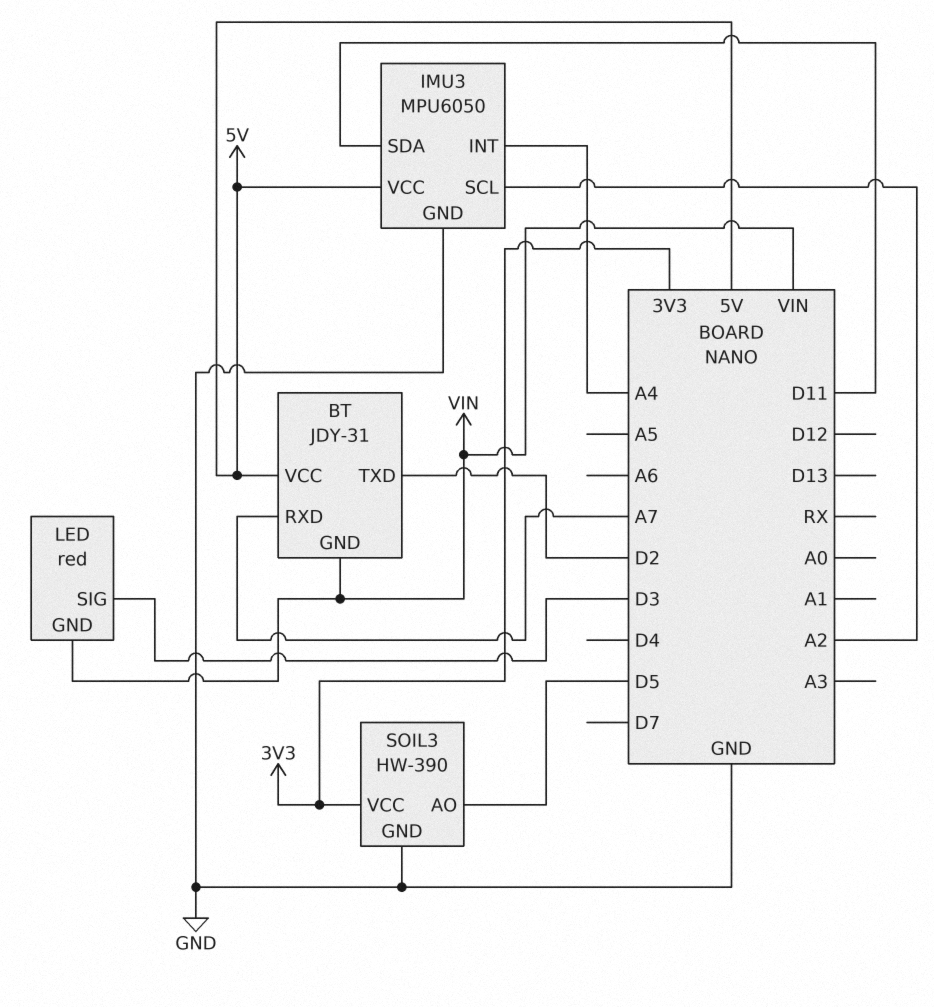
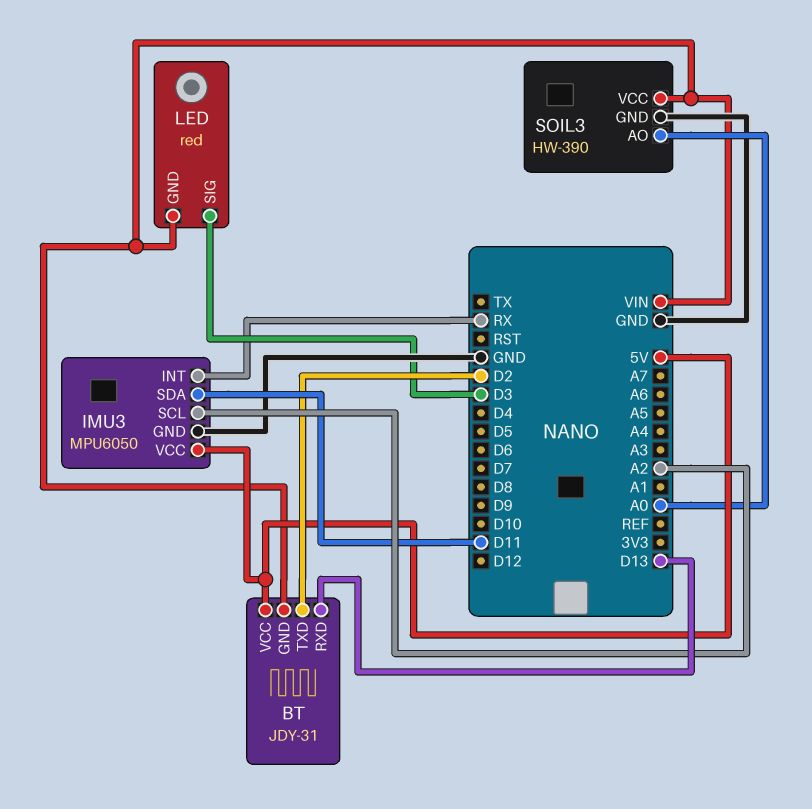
BT pin RXD: A7 -> D13
IMU3 pin INT: A4 -> RX
SOIL3 pin AO: D5 -> A0
SOIL3 pin VCC: 3V3 -> VIN

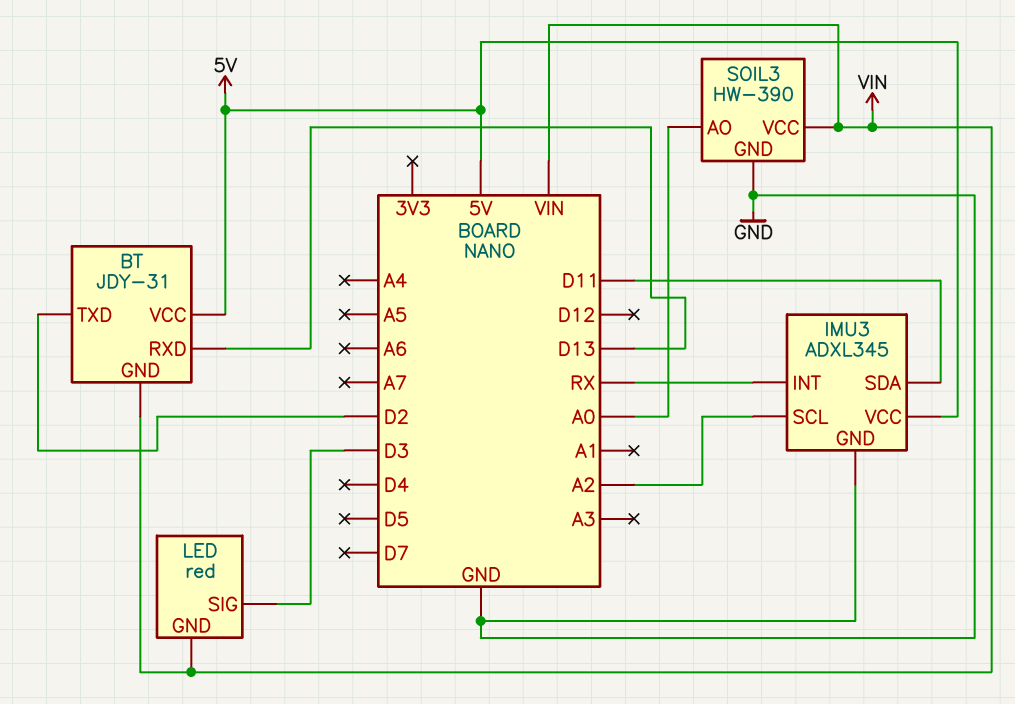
IMU3: MPU6050 -> ADXL345

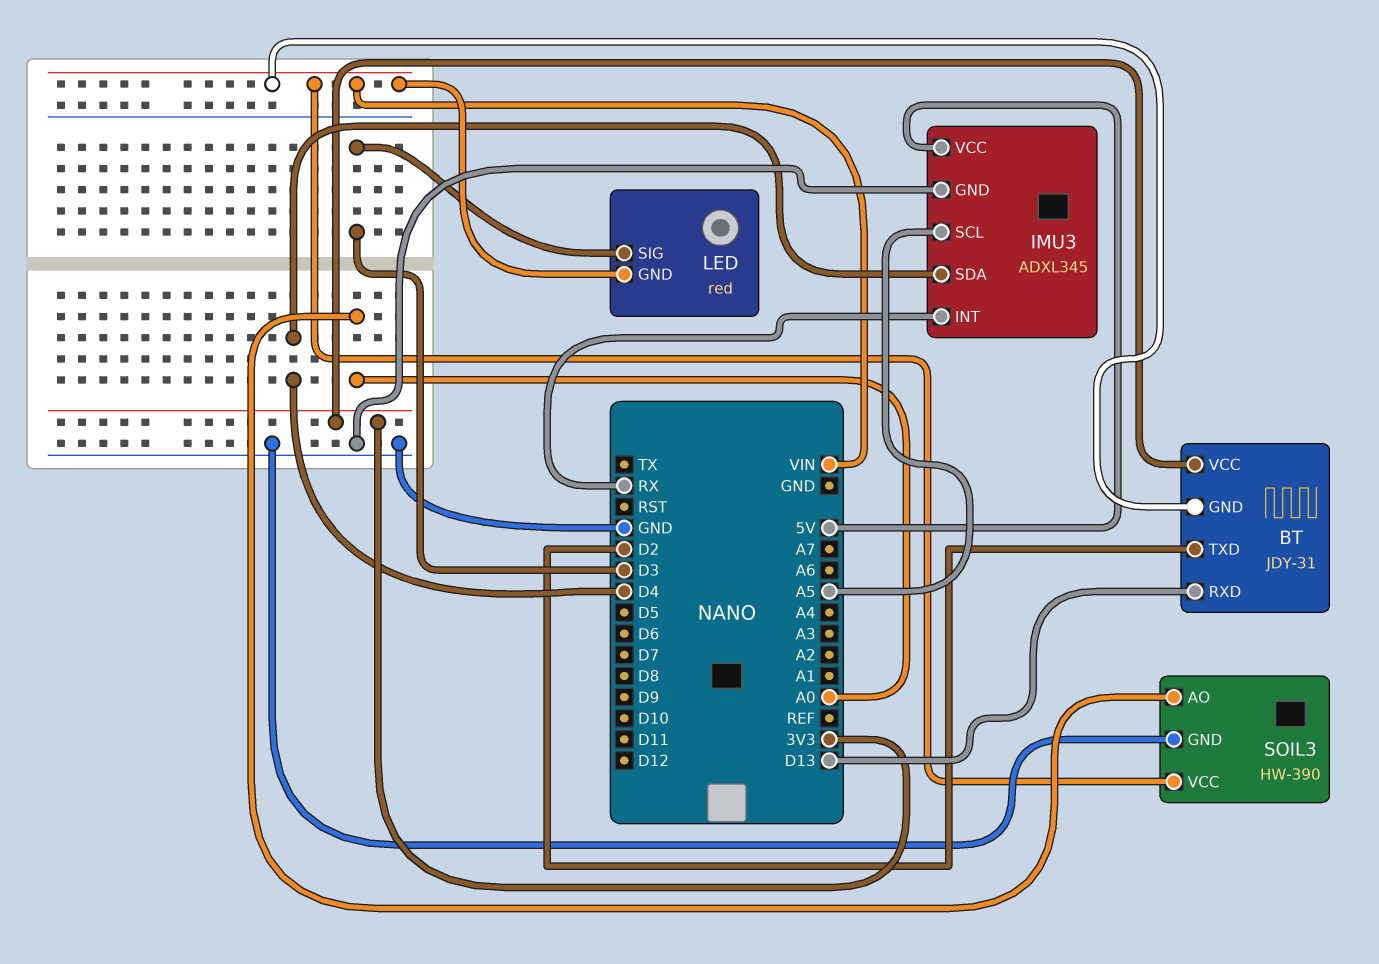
BT pin VCC: 5V -> 3V3
IMU3 pin SCL: A2 -> A5
IMU3 pin SDA: D11 -> D4

